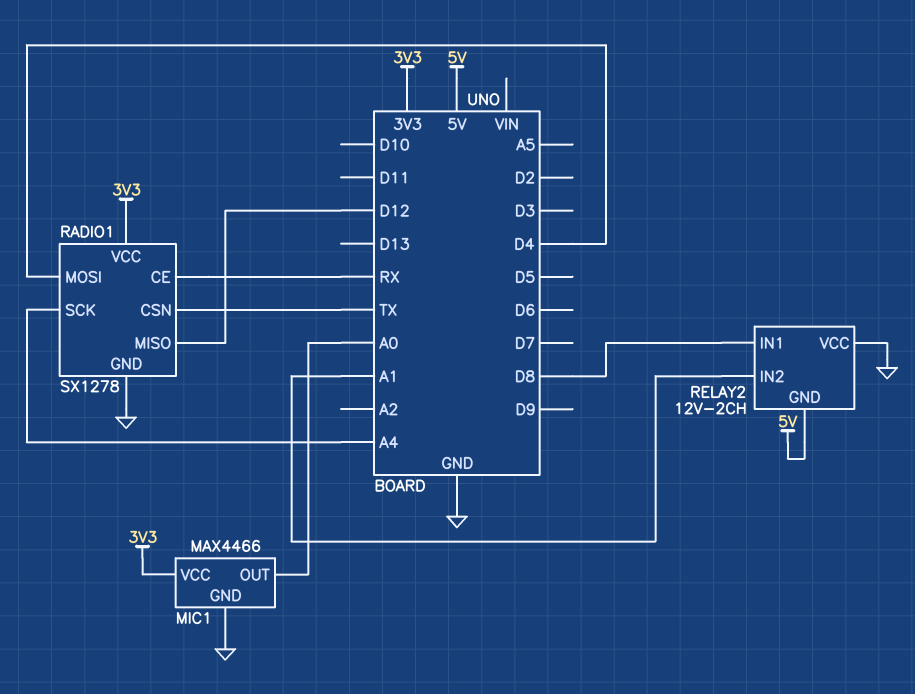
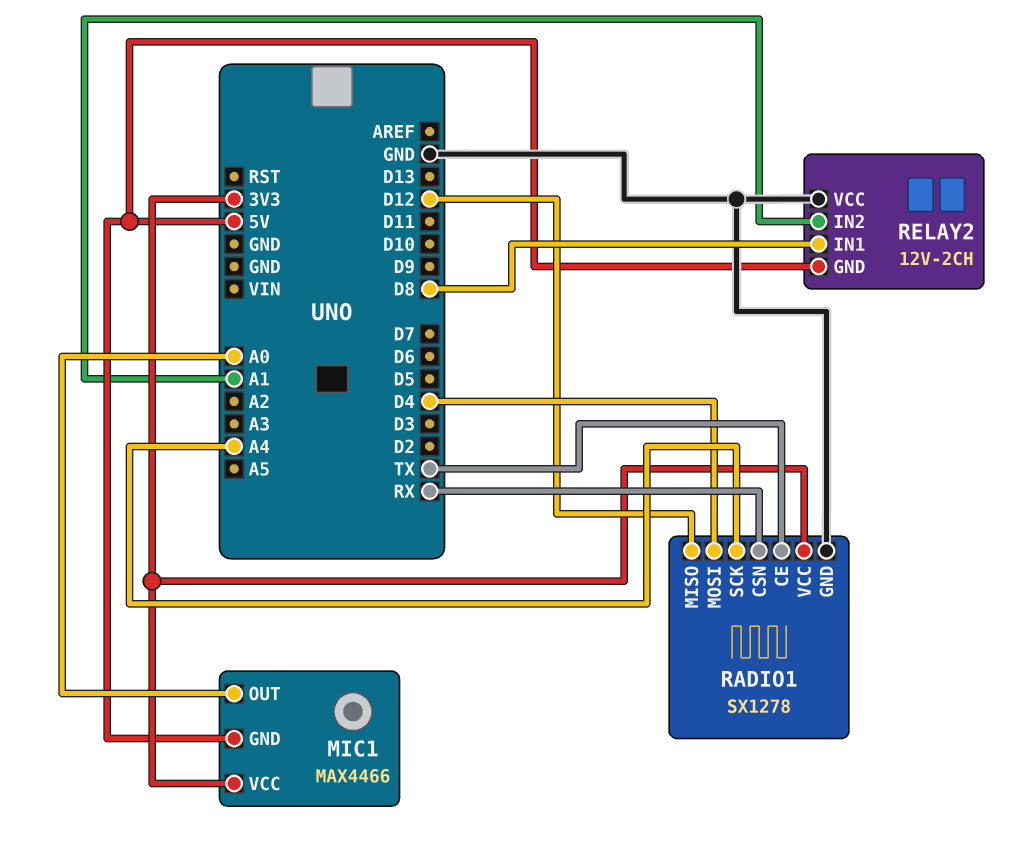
MIC1 pin GND: GND -> 5V
RADIO1 pin CE: RX -> TX
RADIO1 pin CSN: TX -> RX

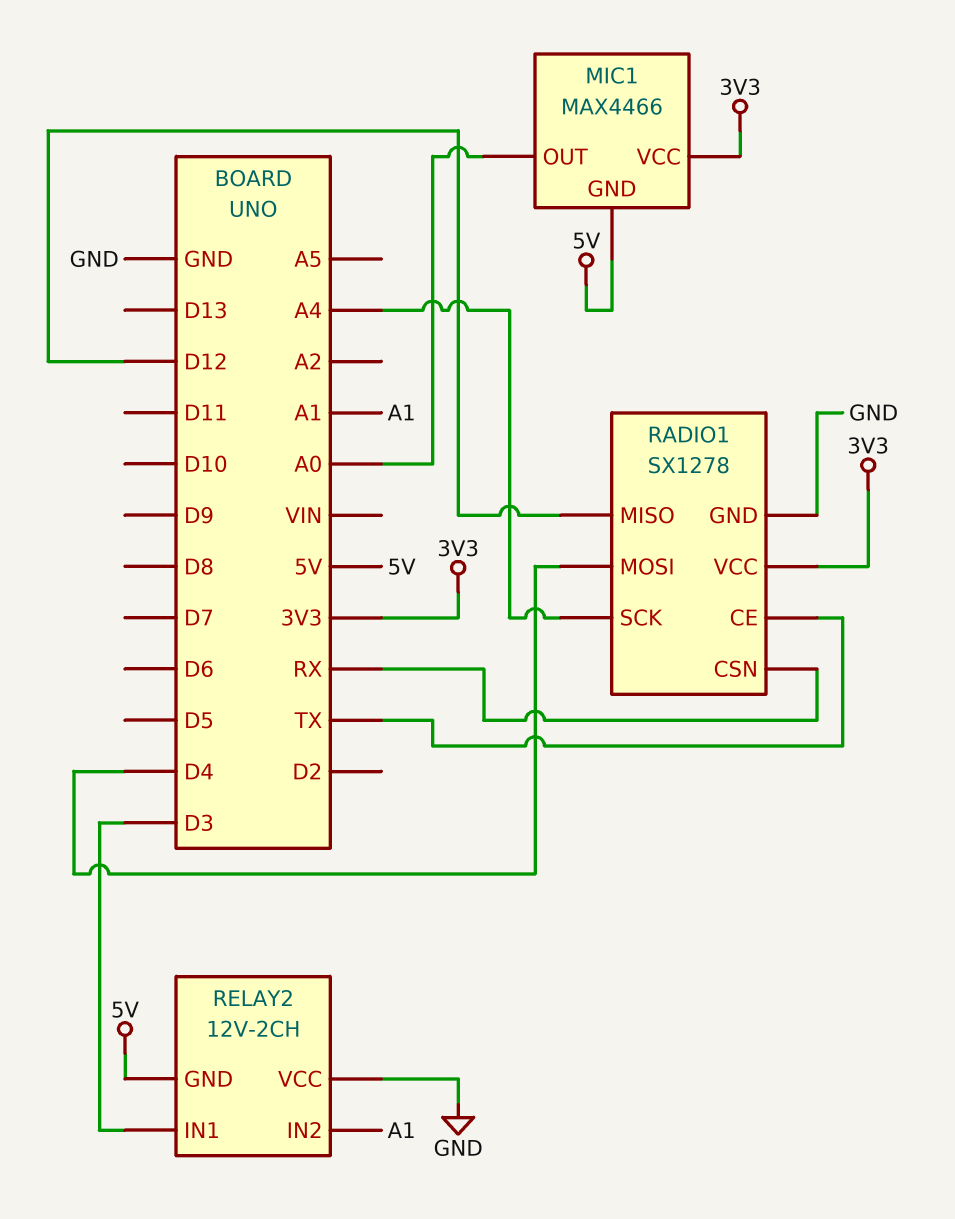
RELAY2 pin IN1: D8 -> D3

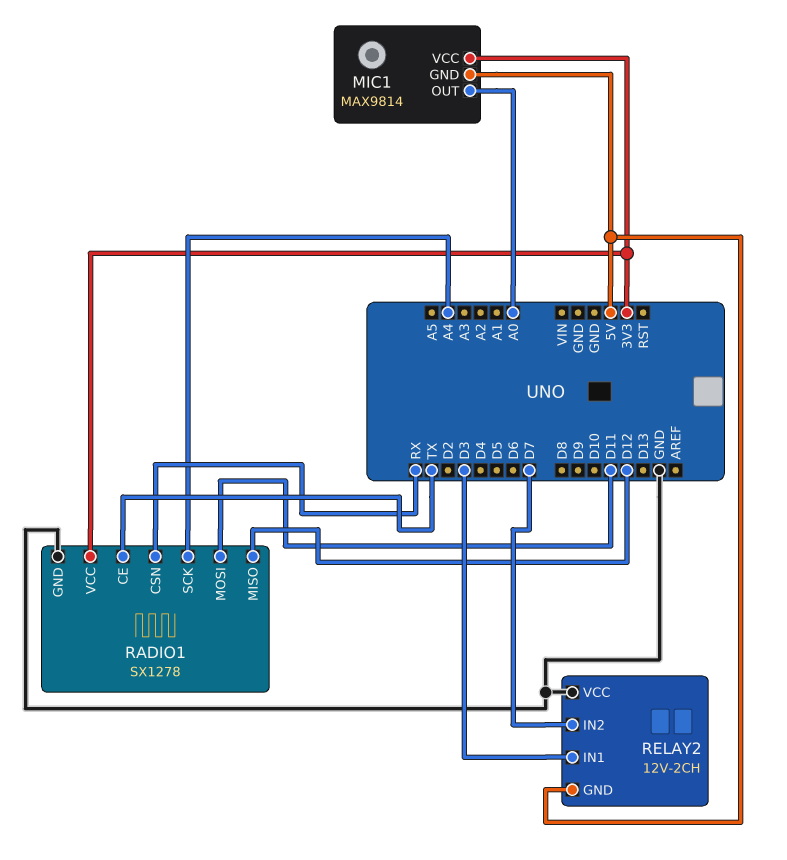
MIC1: MAX4466 -> MAX9814
RADIO1 pin MOSI: D4 -> D11
RELAY2 pin IN2: A1 -> D7

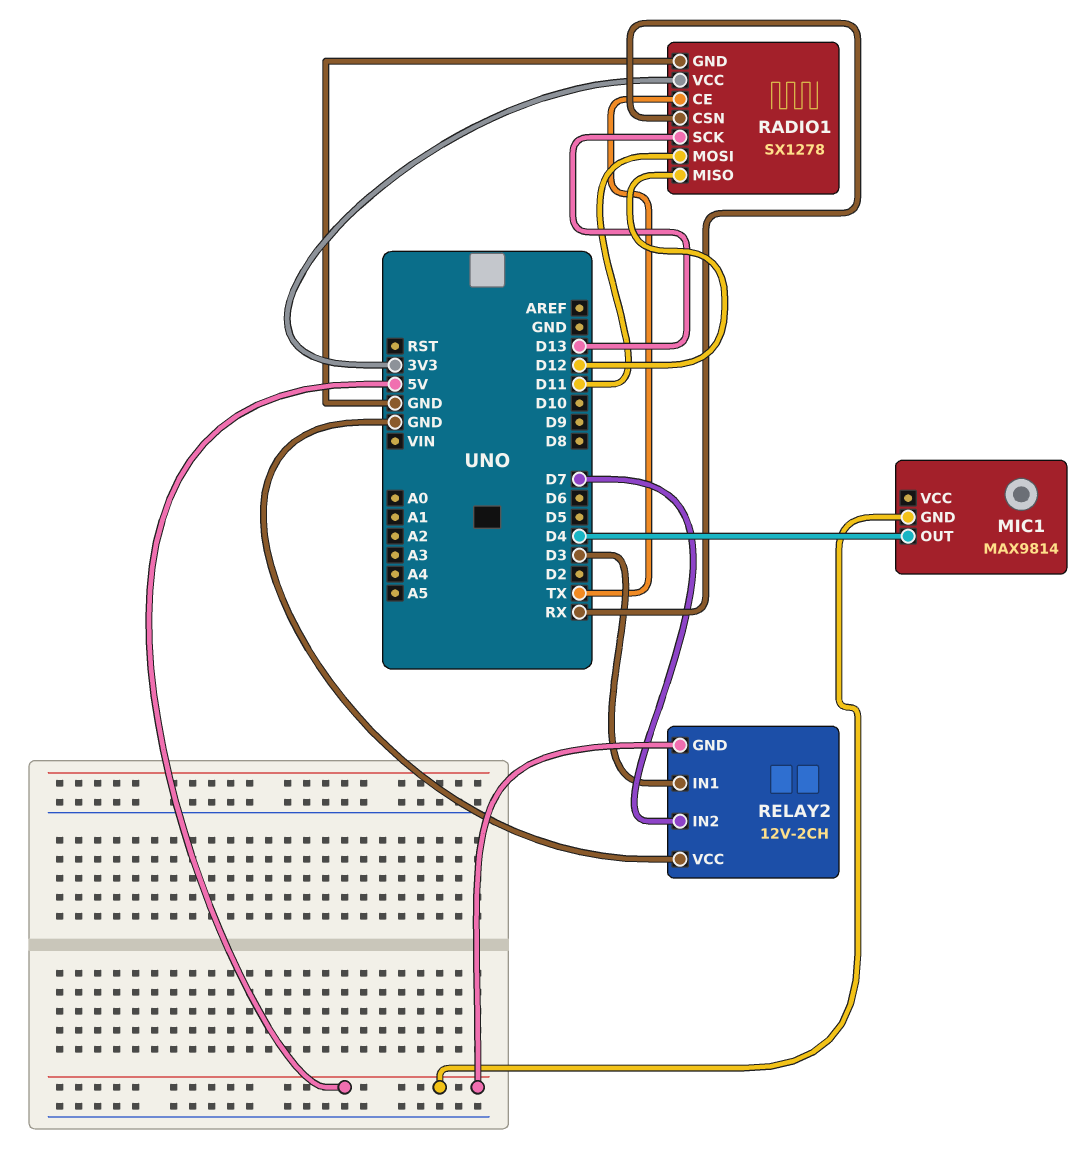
MIC1 pin OUT: A0 -> D4
MIC1 pin VCC: 3V3 -> none
RADIO1 pin SCK: A4 -> D13

